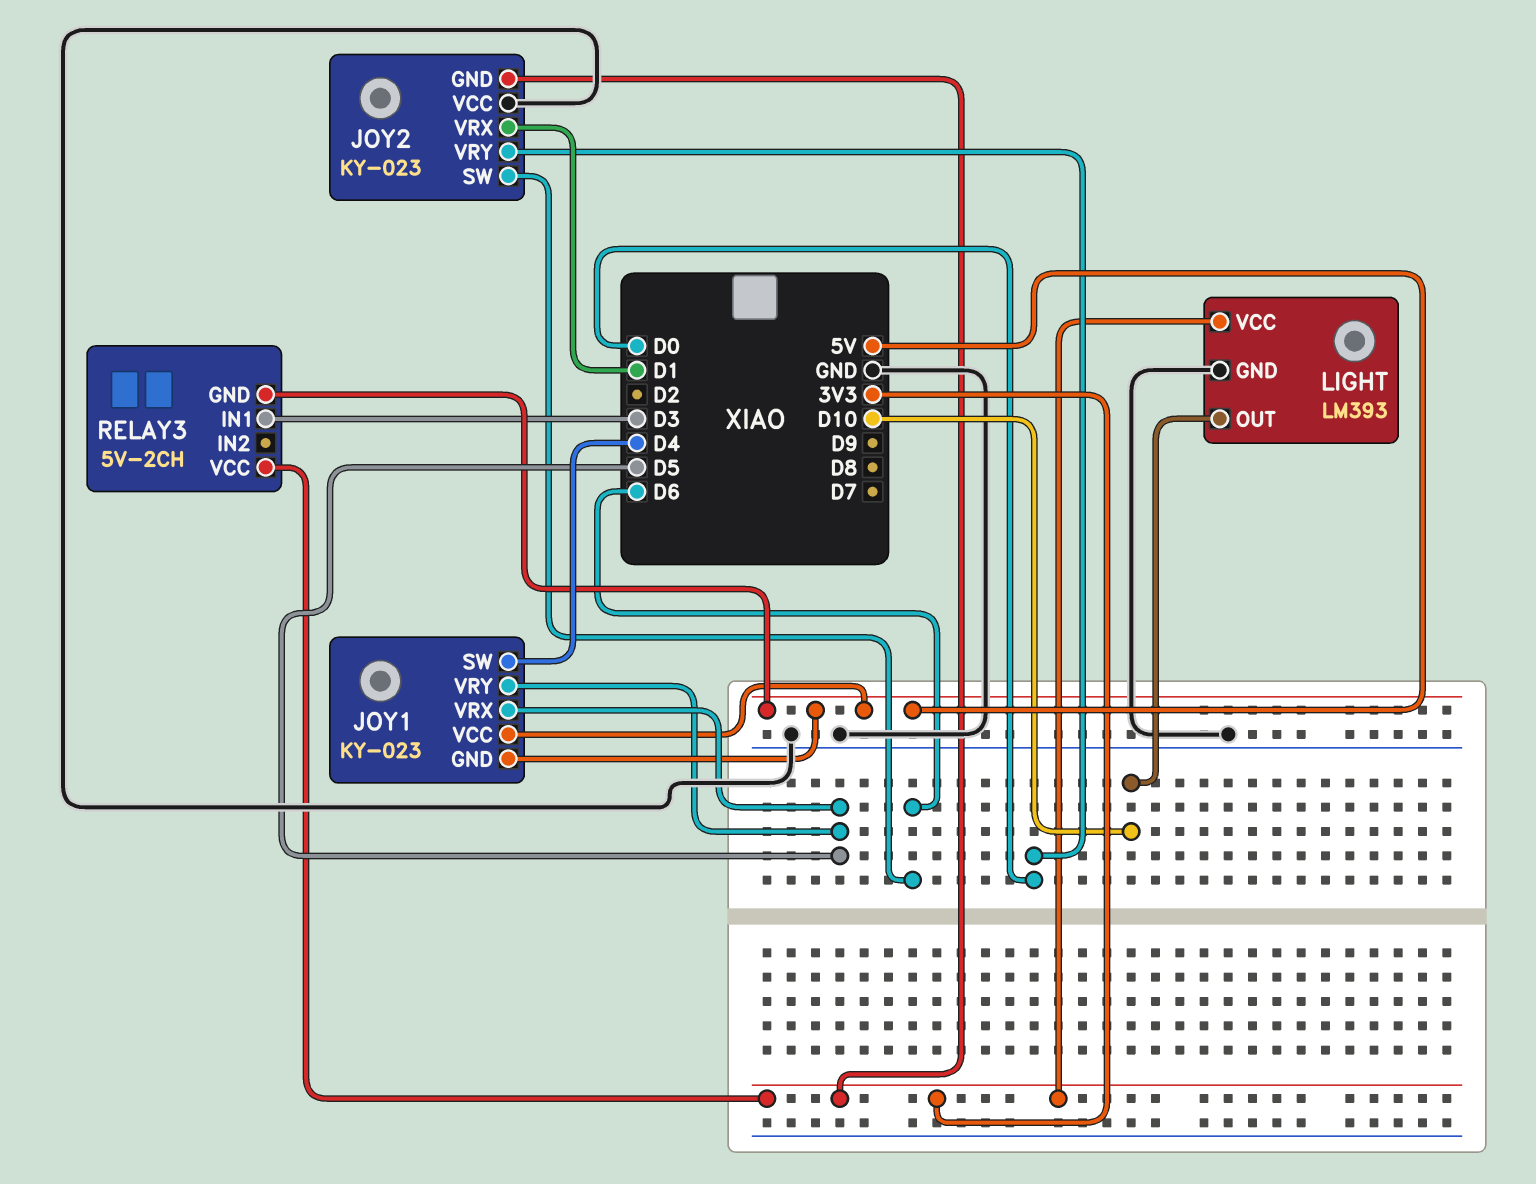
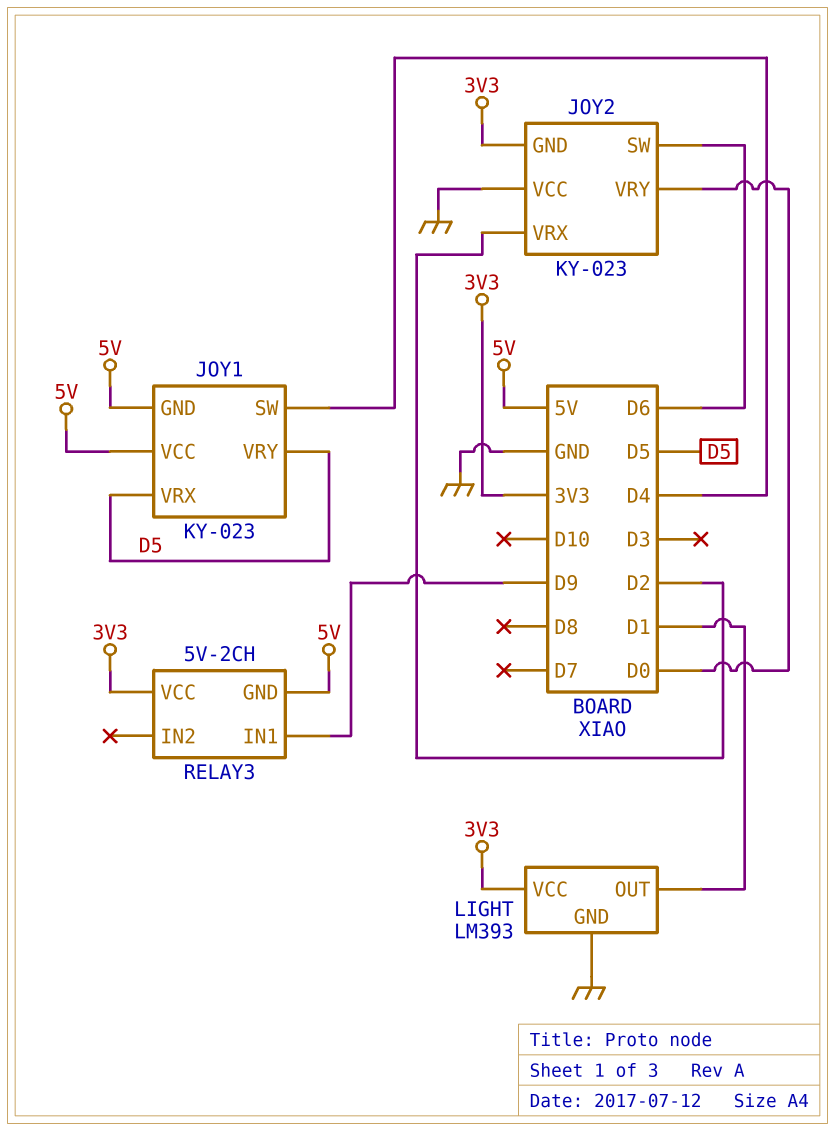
JOY2 pin VRX: D1 -> D2
LIGHT pin OUT: D10 -> D1
RELAY3 pin IN1: D3 -> D9

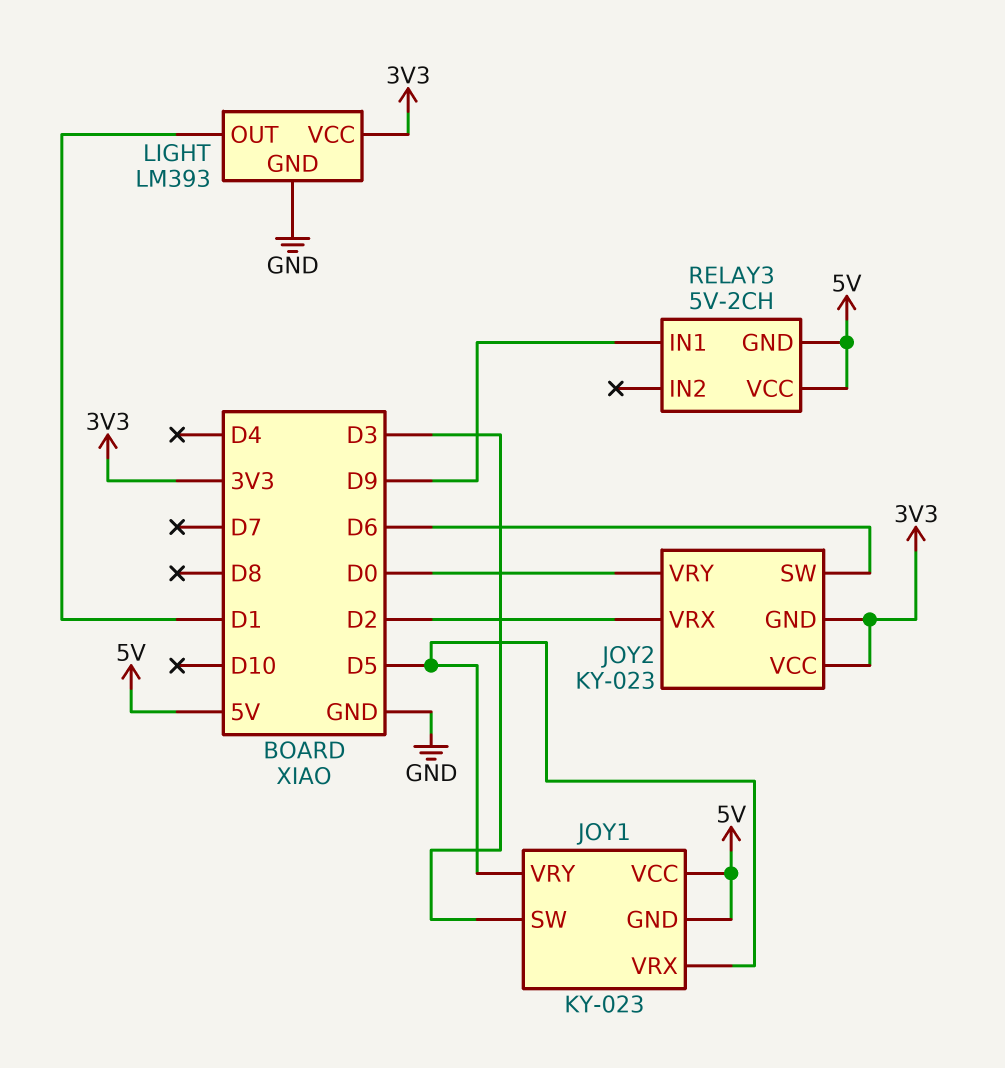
JOY1 pin SW: D4 -> D3
JOY2 pin VCC: GND -> 3V3
RELAY3 pin VCC: 3V3 -> 5V

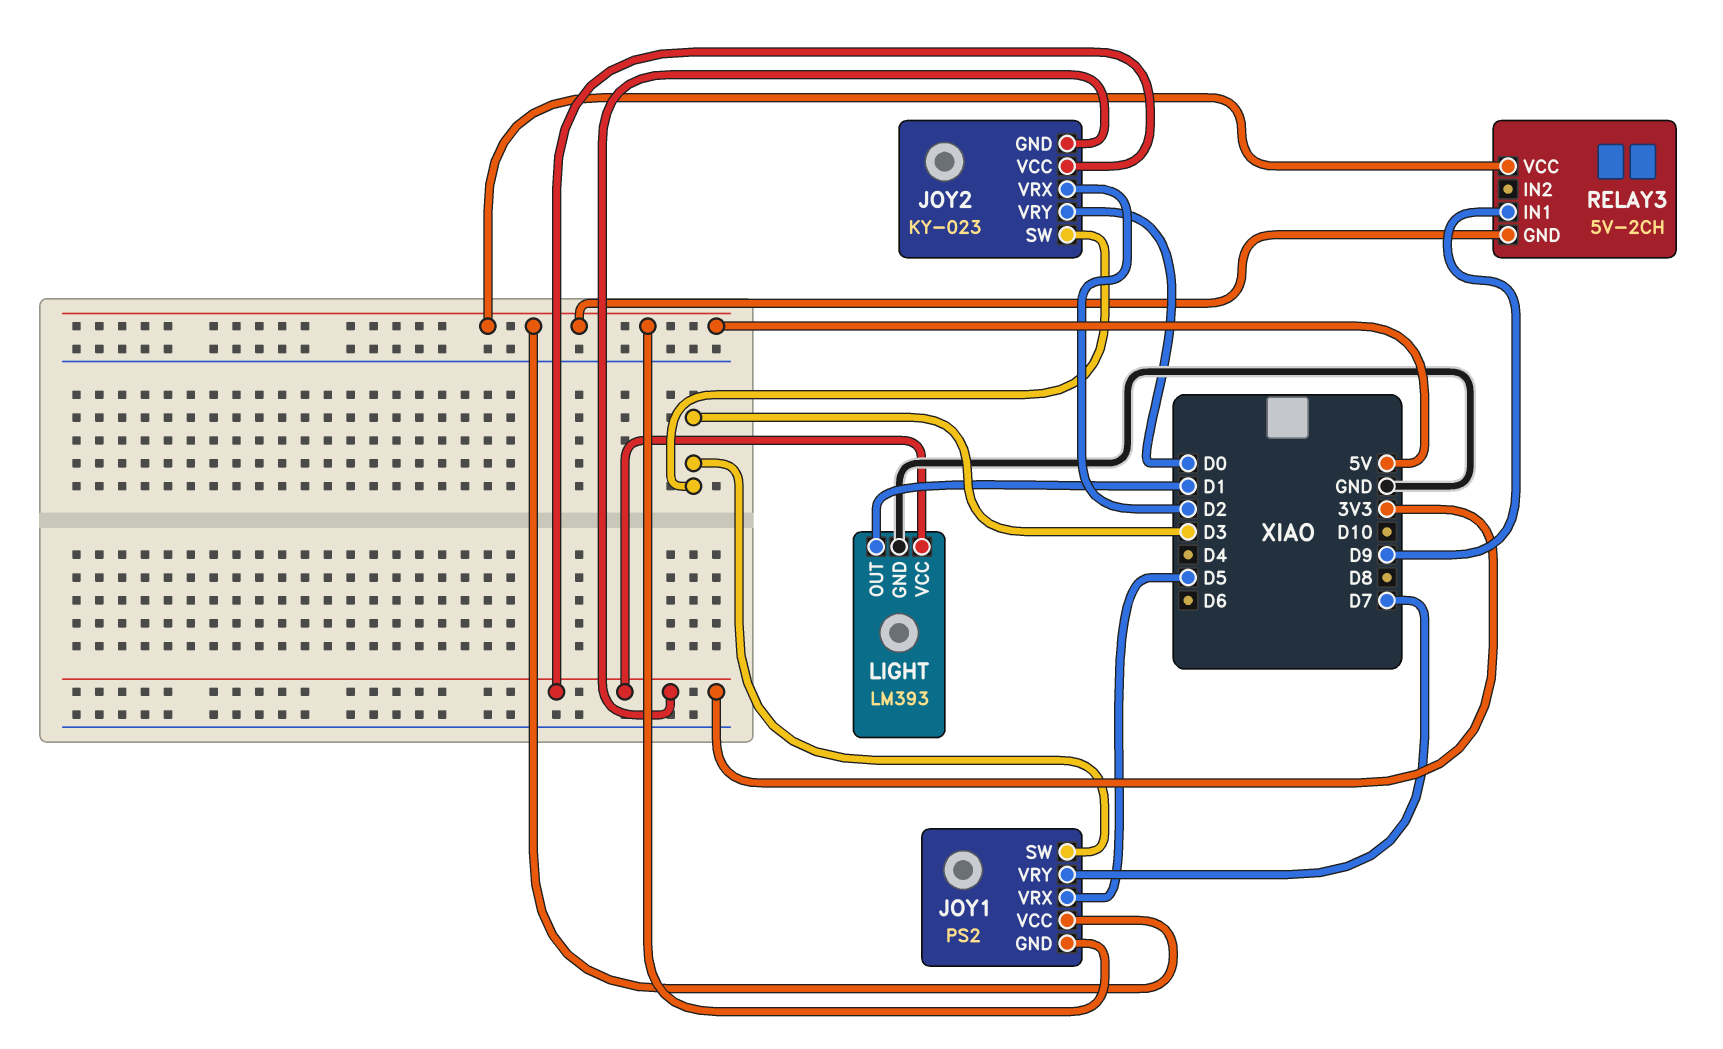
JOY1: KY-023 -> PS2
JOY1 pin VRY: D5 -> D7
JOY2 pin SW: D6 -> D3

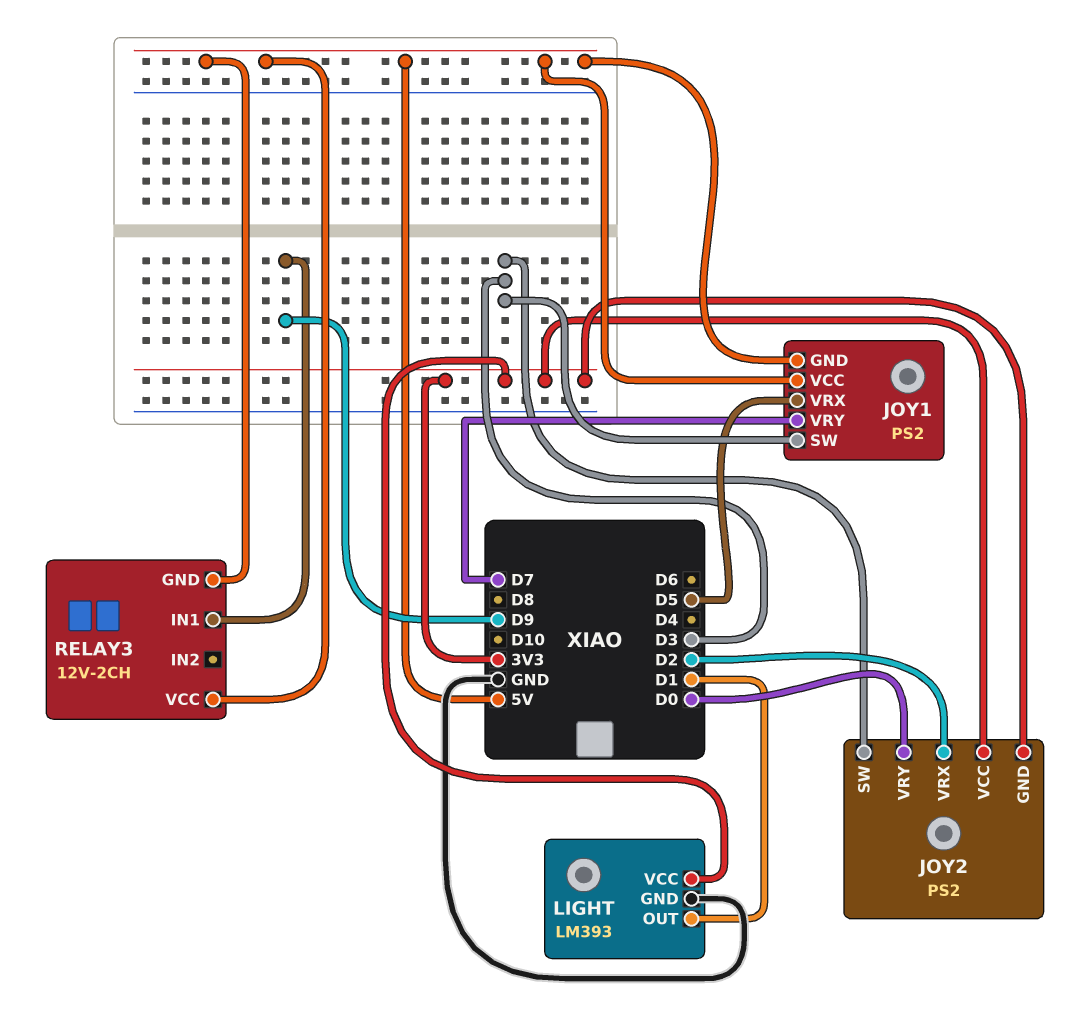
JOY2: KY-023 -> PS2
RELAY3: 5V-2CH -> 12V-2CH

